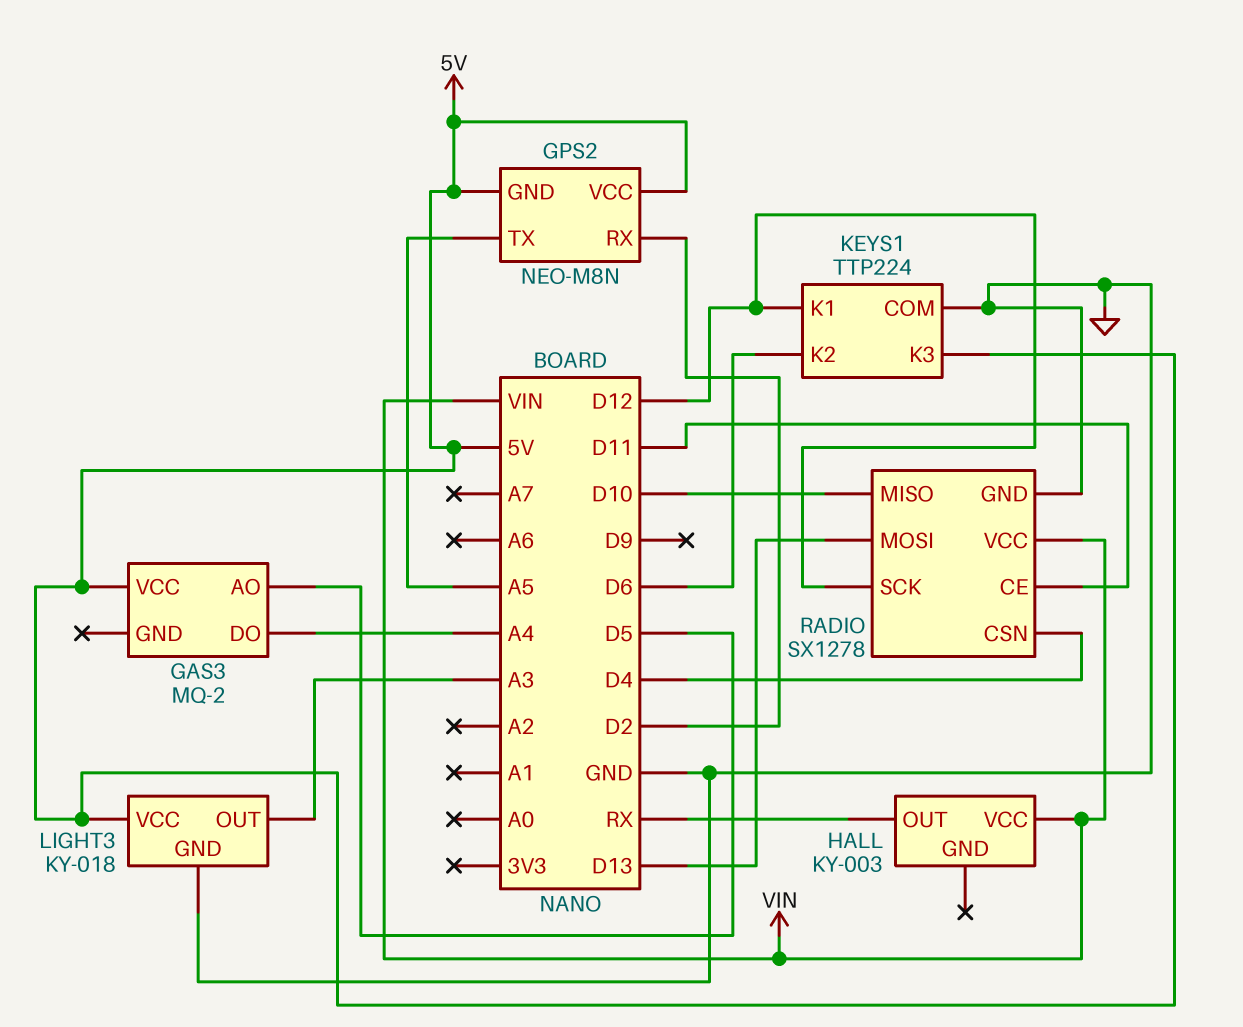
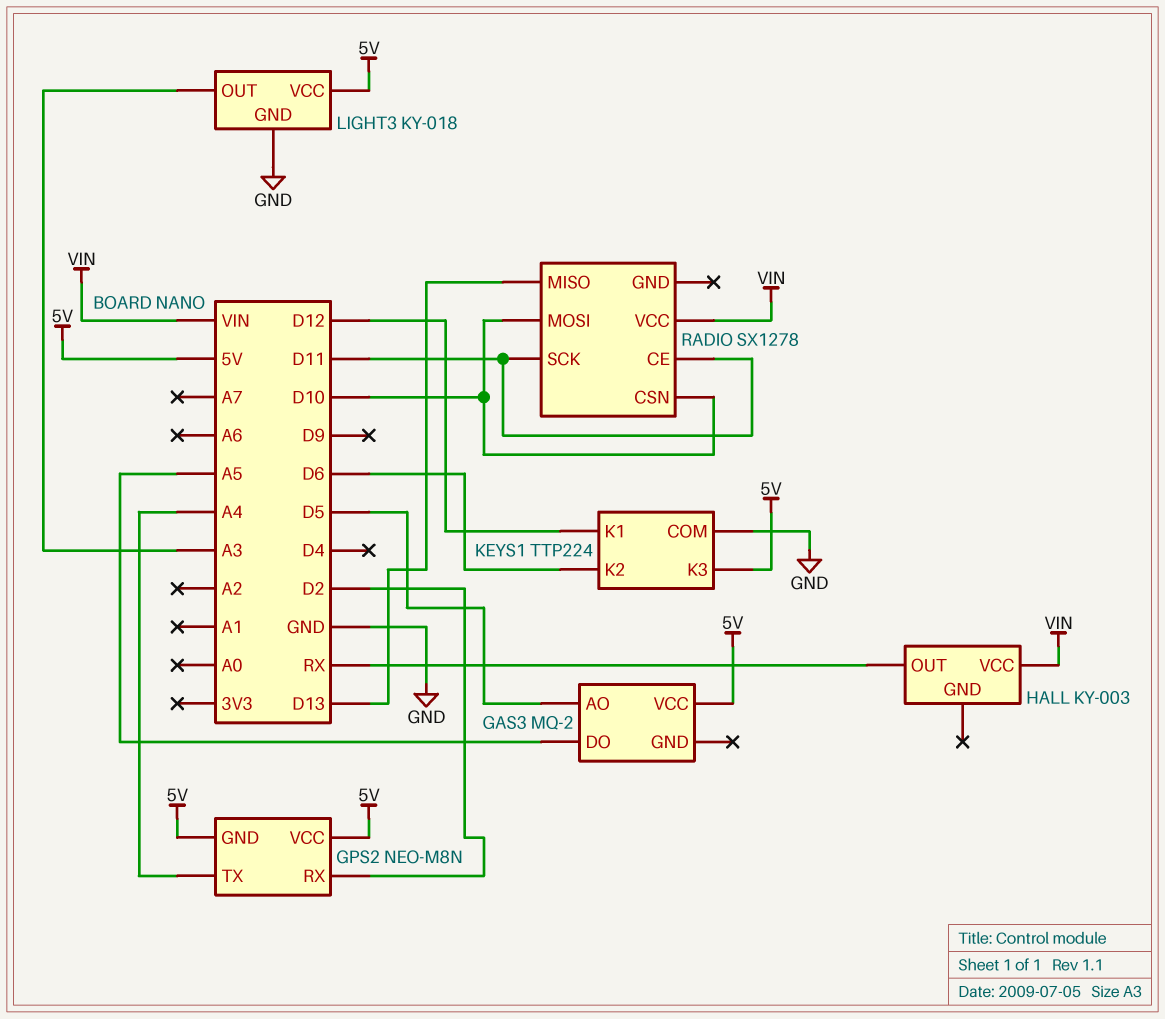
GAS3 pin DO: A4 -> A5
GPS2 pin TX: A5 -> A4
RADIO pin CSN: D4 -> D10
RADIO pin GND: GND -> none
RADIO pin MISO: D10 -> D13
RADIO pin MOSI: D13 -> D10
RADIO pin SCK: D12 -> D11

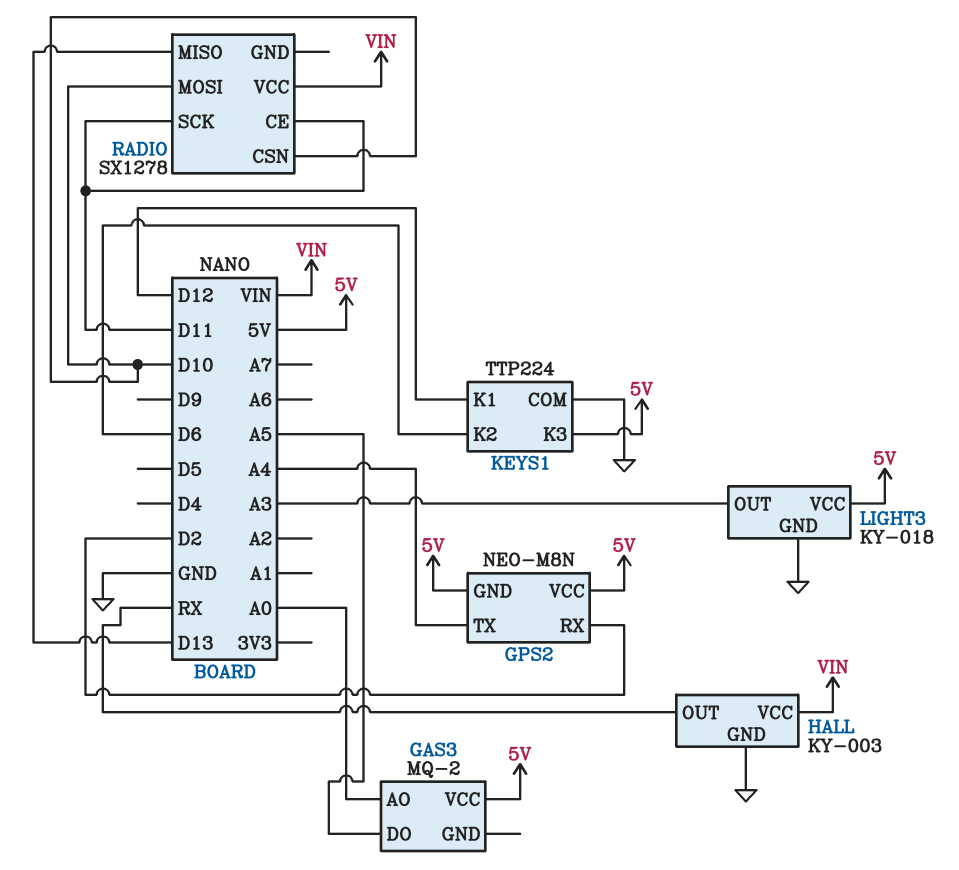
GAS3 pin AO: D5 -> A0
HALL pin GND: none -> GND

